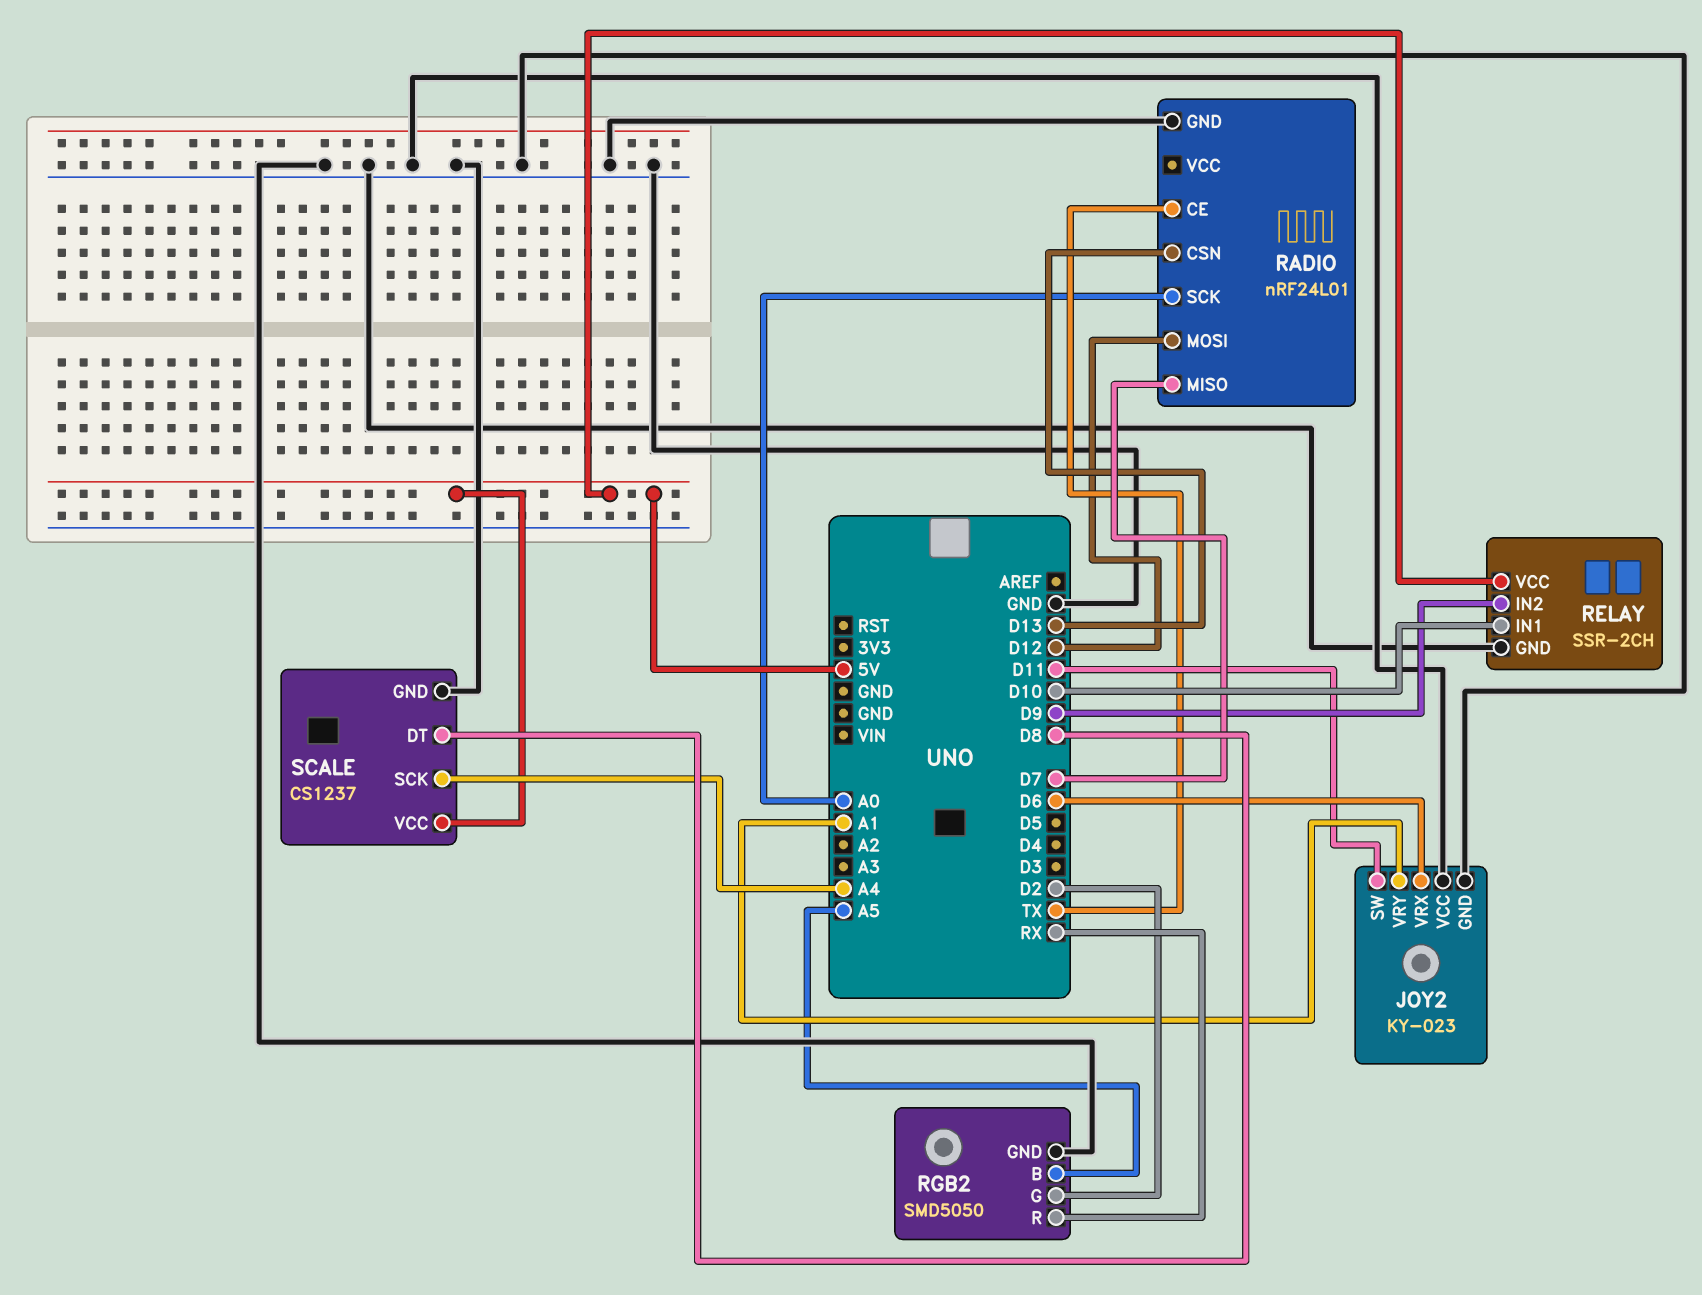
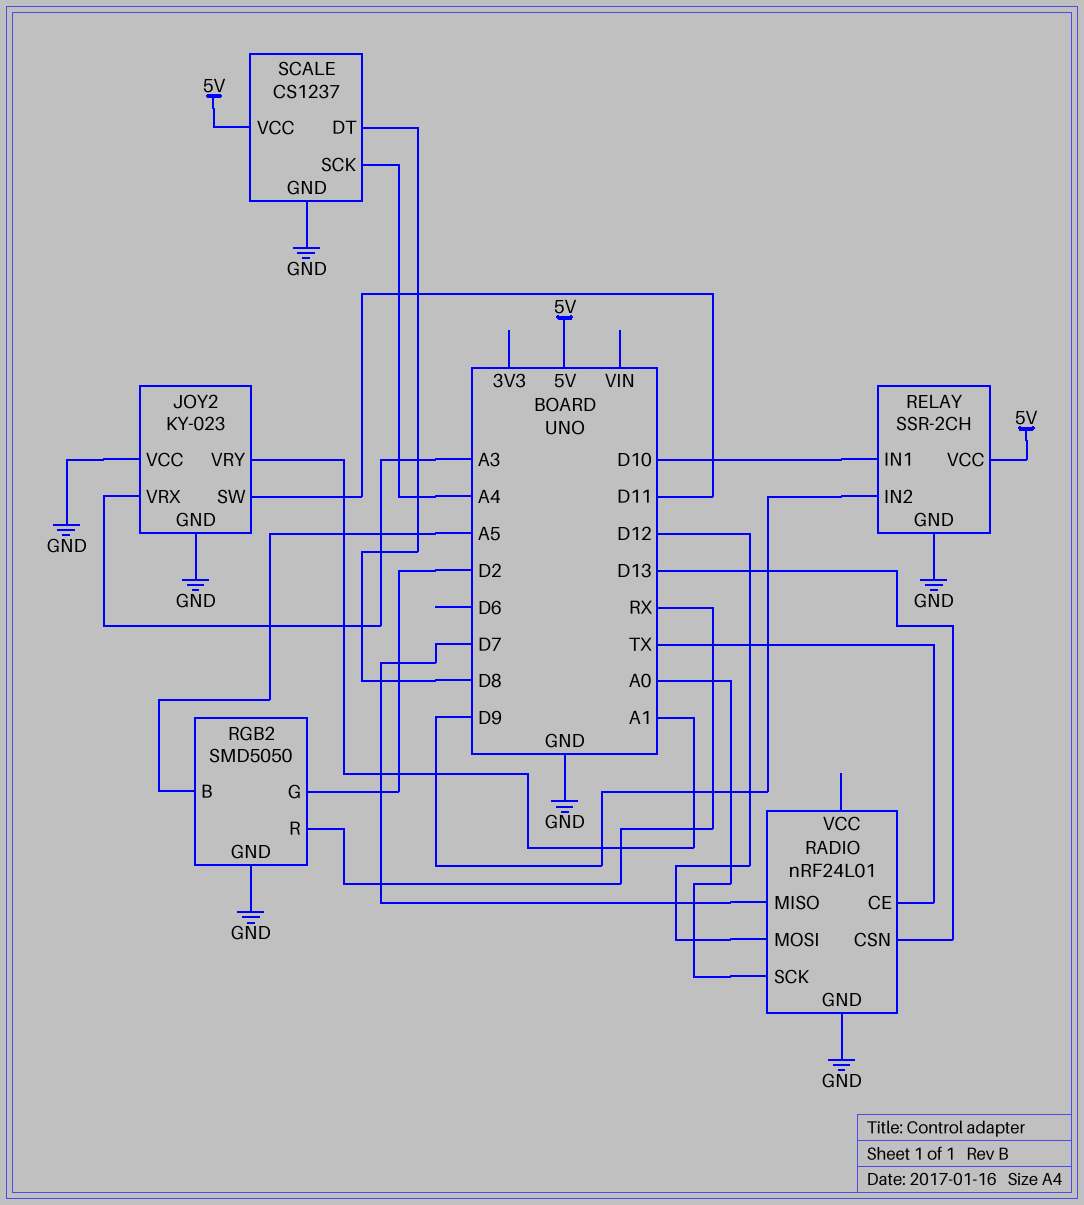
JOY2 pin VRX: D6 -> A3

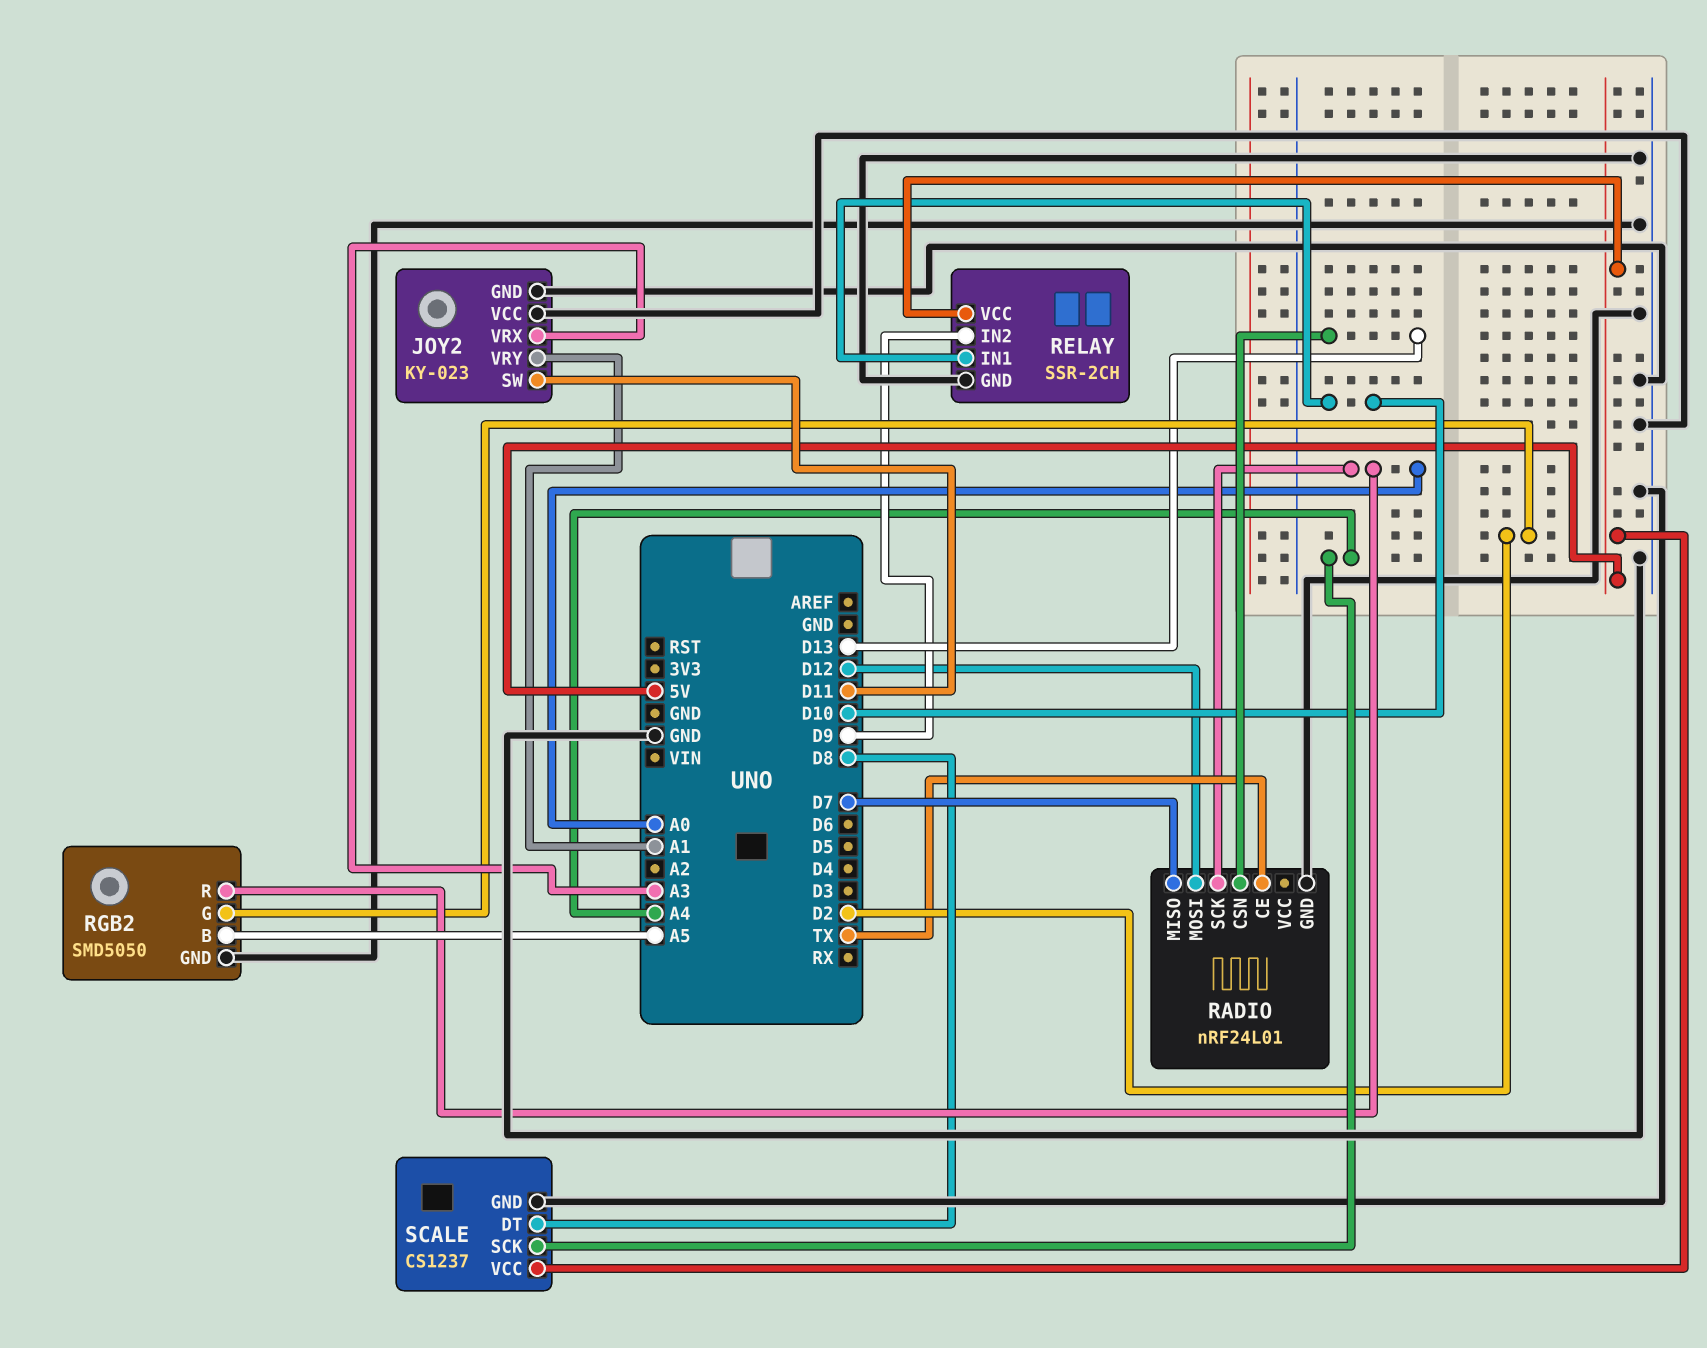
RGB2 pin R: RX -> A0

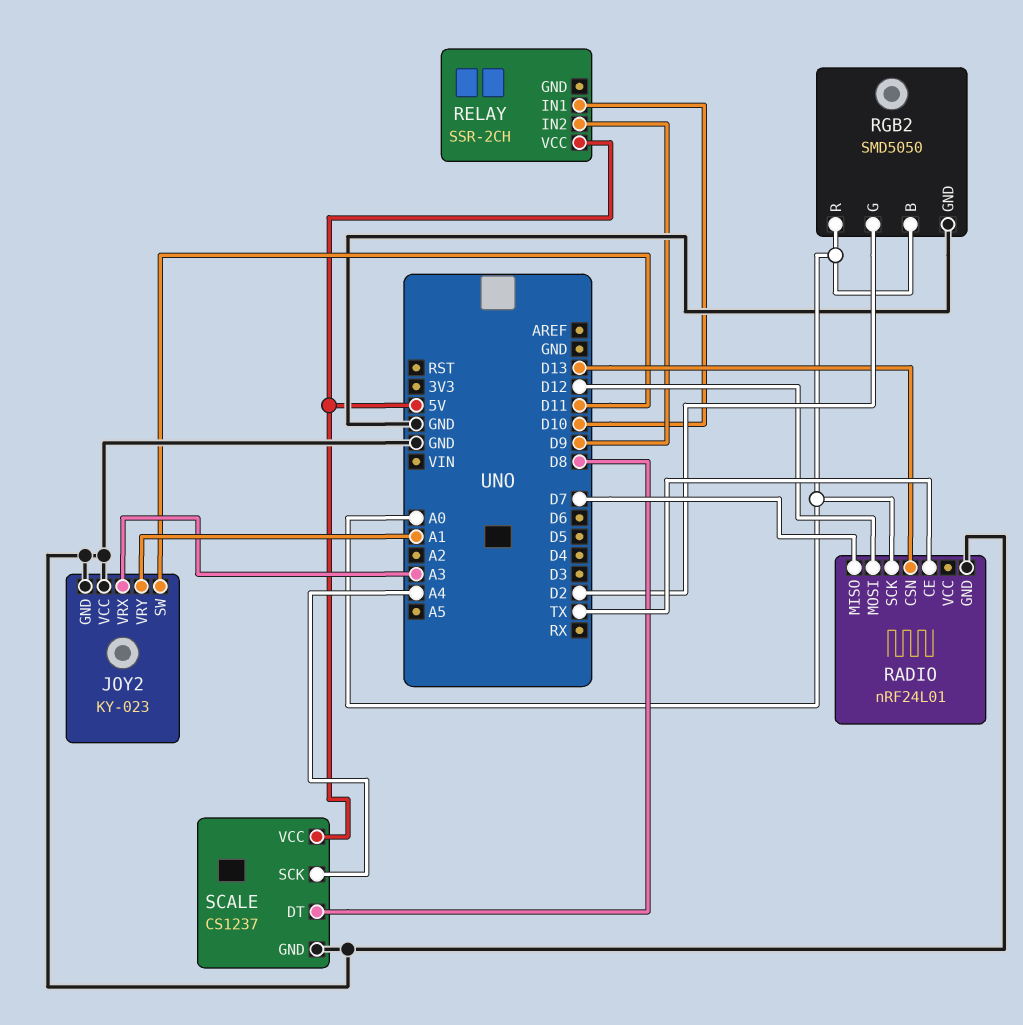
RELAY pin GND: GND -> none
RGB2 pin B: A5 -> A0

